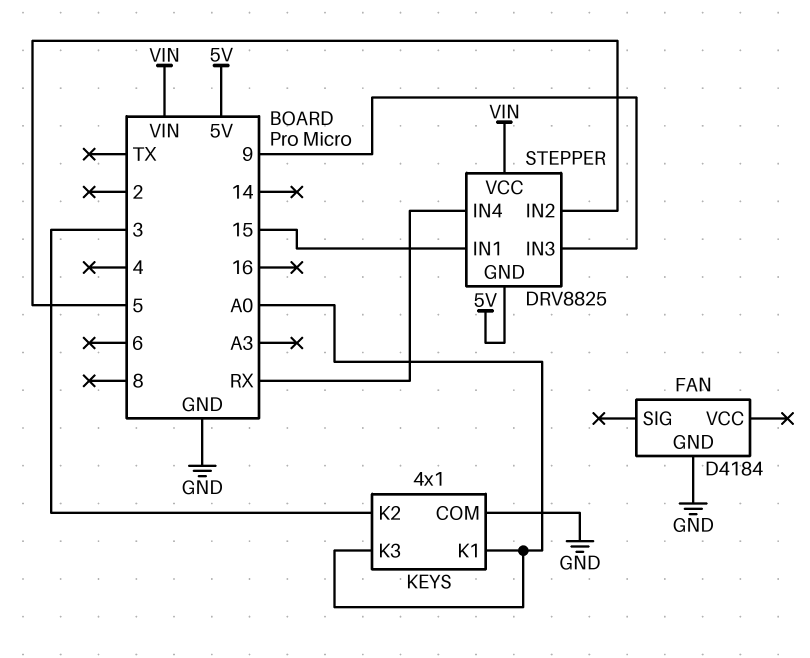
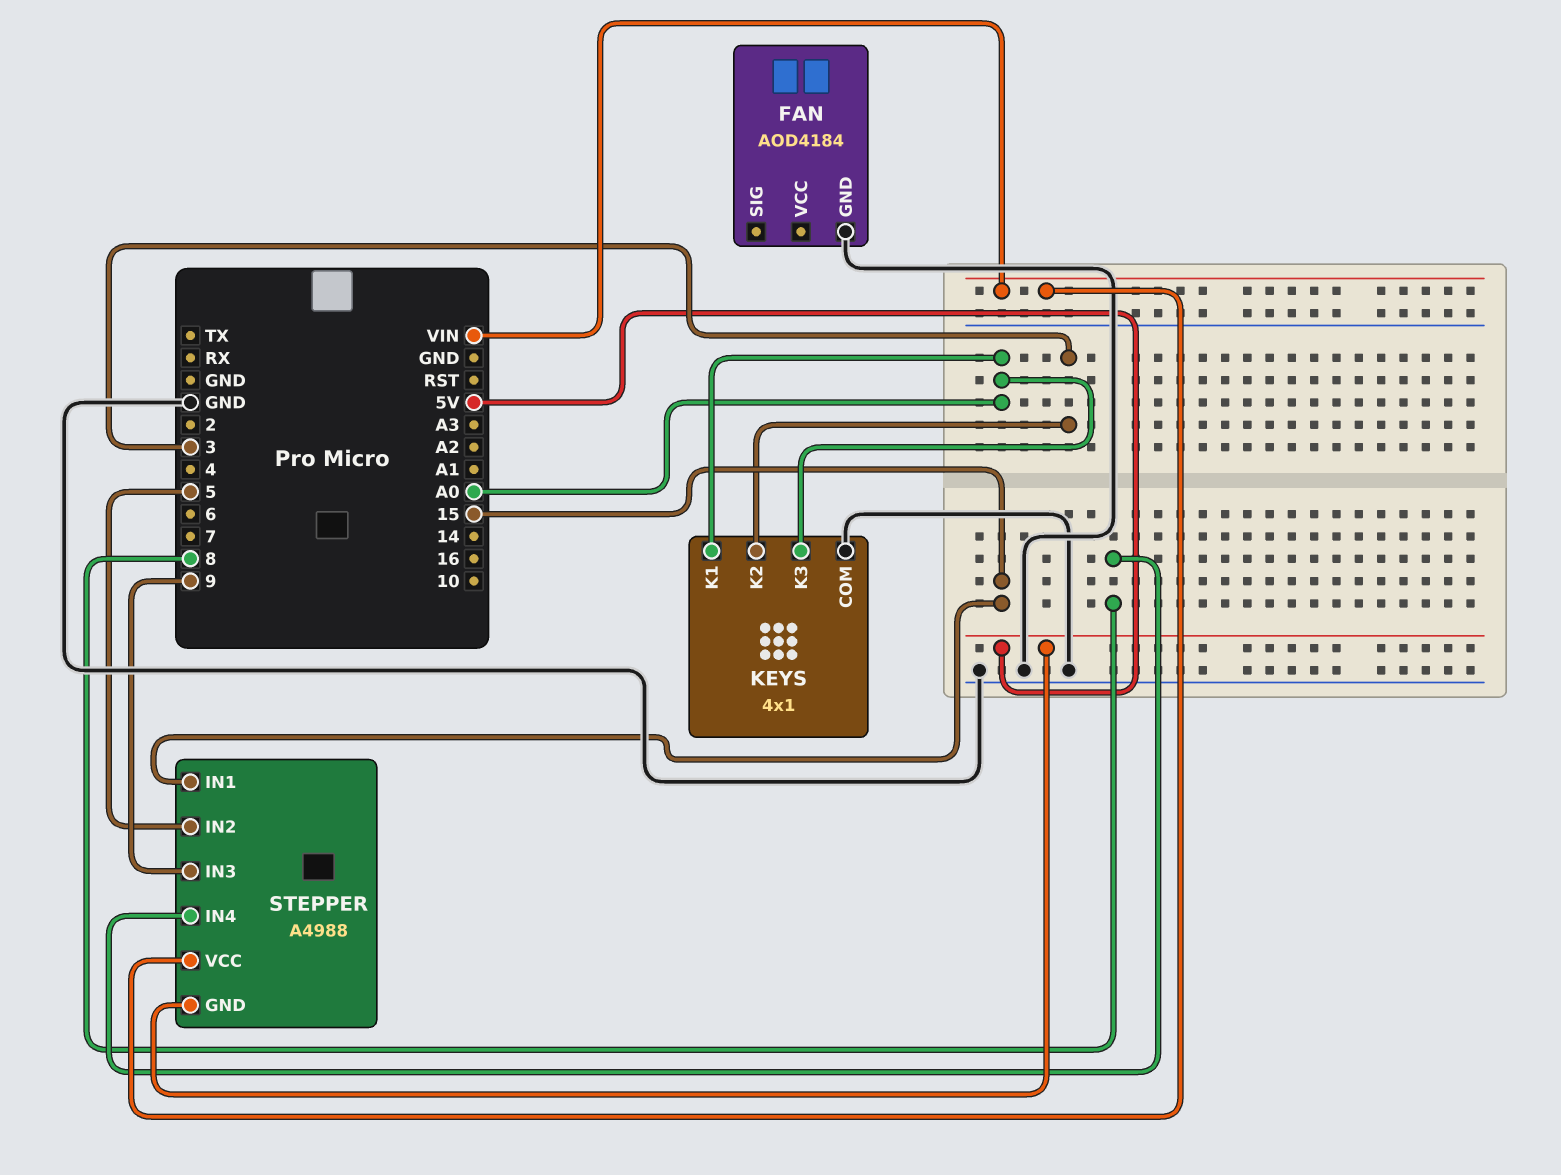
FAN: D4184 -> AOD4184
STEPPER: DRV8825 -> A4988
STEPPER pin IN4: RX -> 8

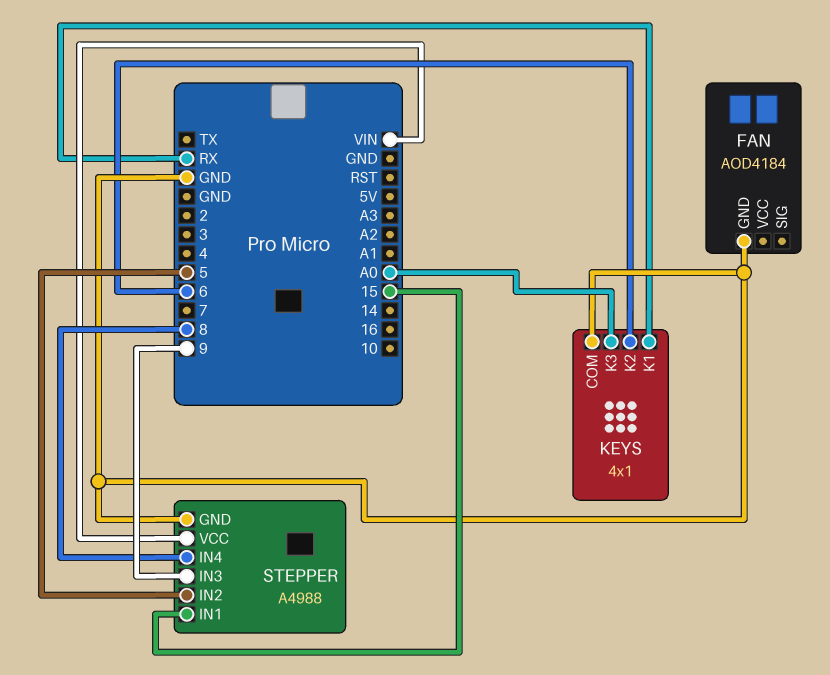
KEYS pin K1: A0 -> RX
KEYS pin K2: 3 -> 6
STEPPER pin GND: 5V -> GND

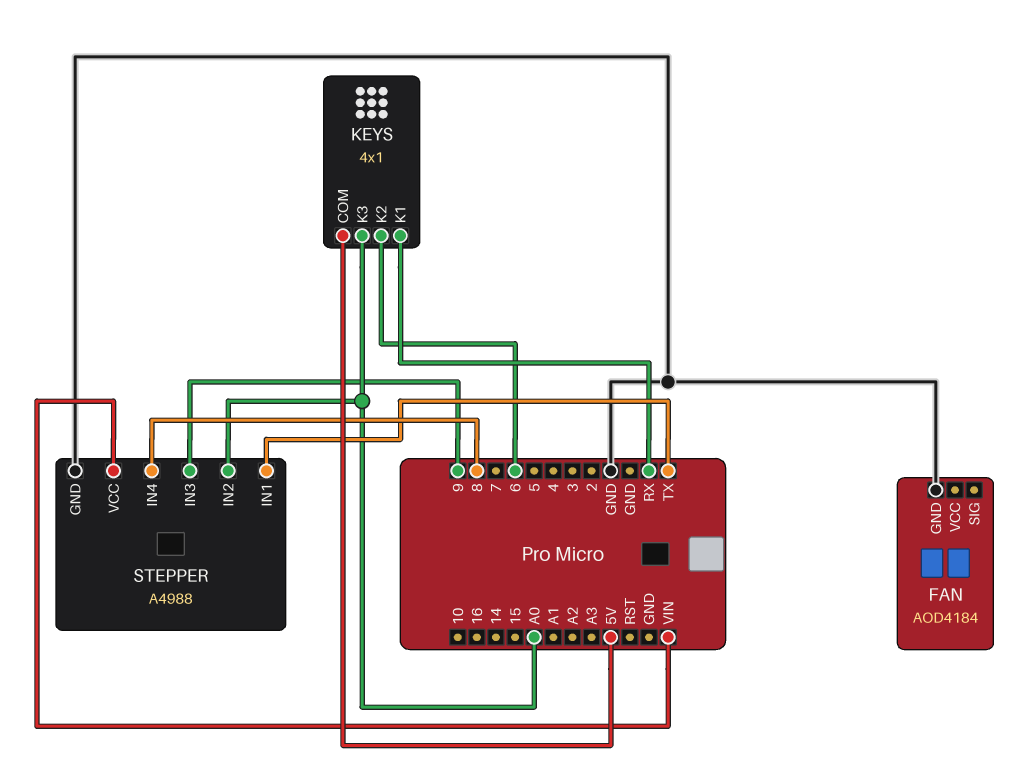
KEYS pin COM: GND -> 5V
STEPPER pin IN1: 15 -> TX
STEPPER pin IN2: 5 -> A0

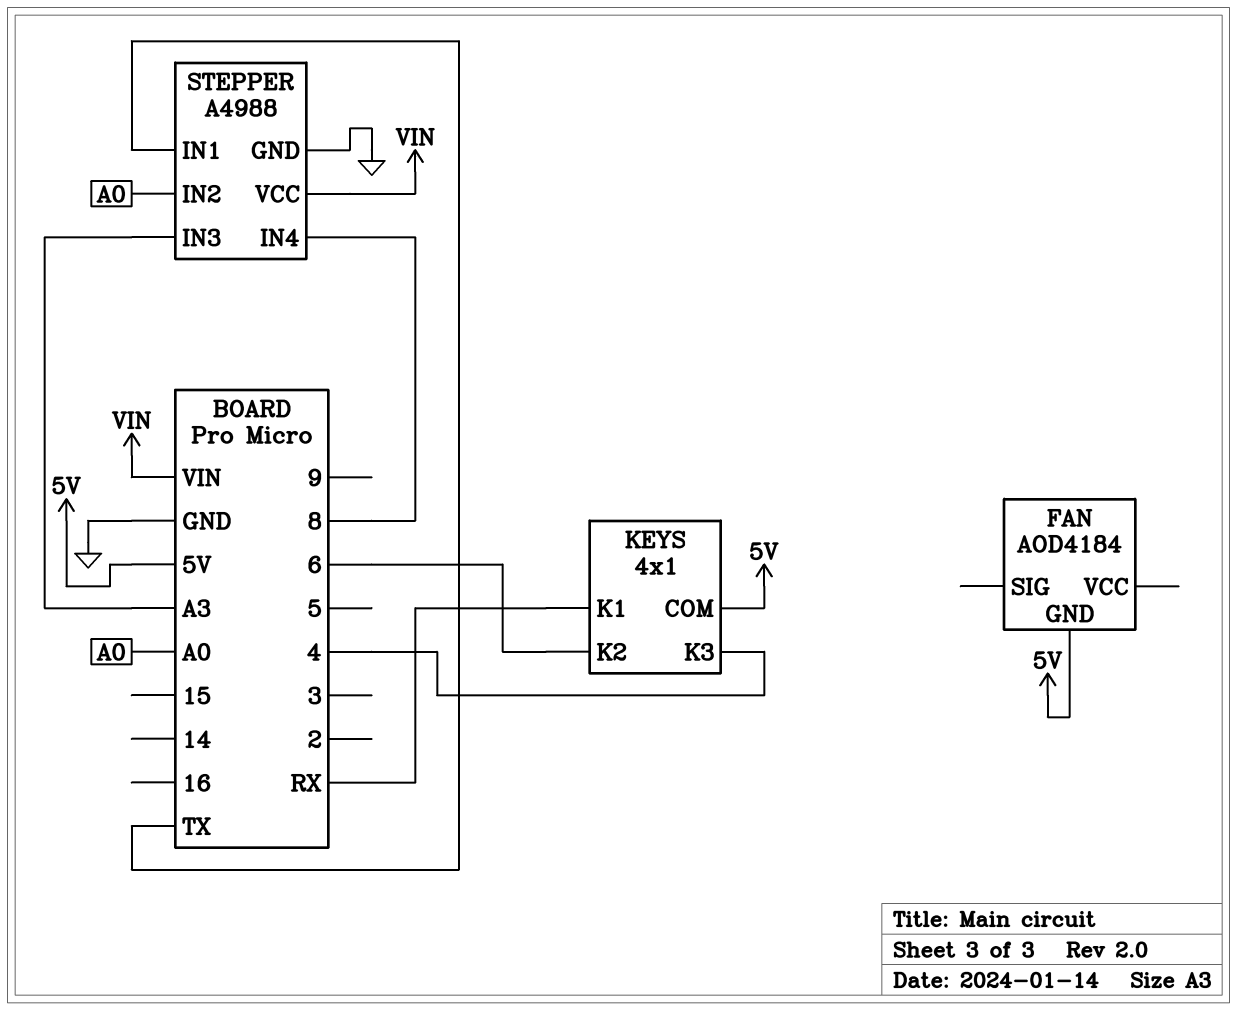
FAN pin GND: GND -> 5V
KEYS pin K3: A0 -> 4
STEPPER pin IN3: 9 -> A3

